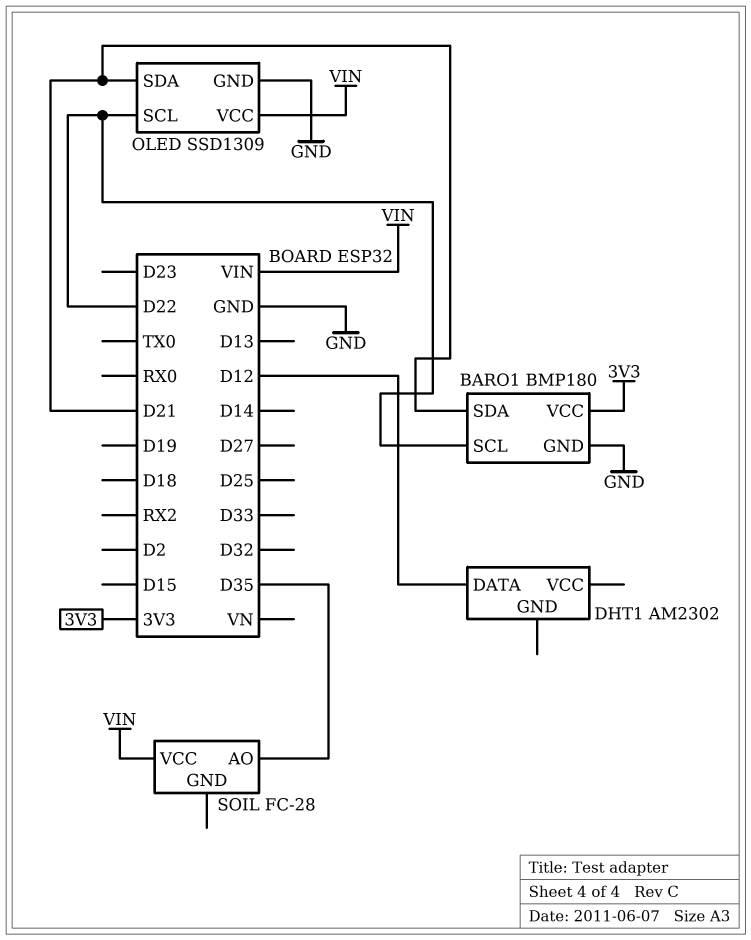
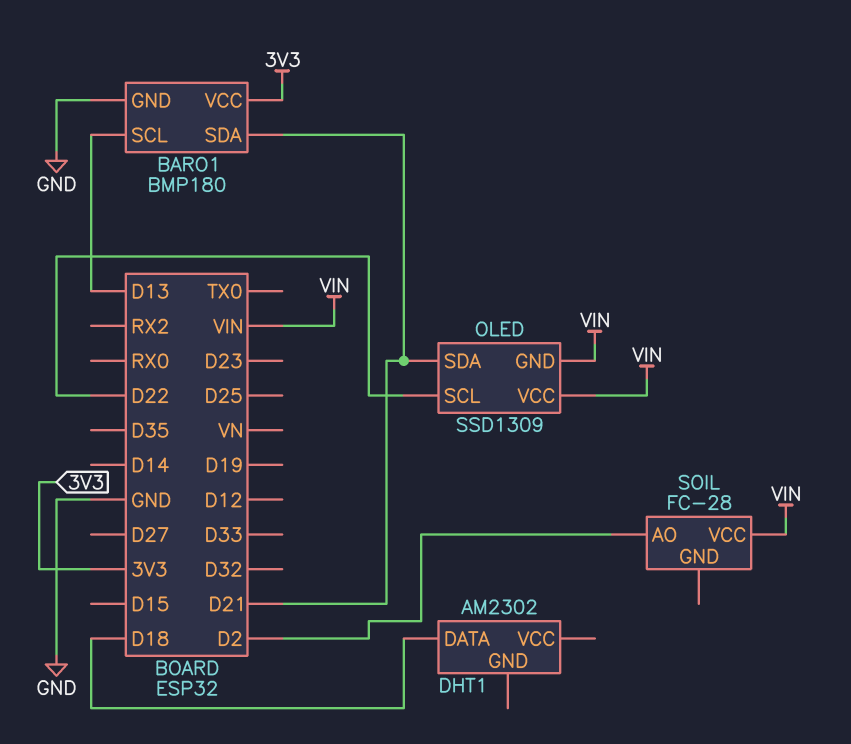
BARO1 pin SCL: D22 -> D13
DHT1 pin DATA: D12 -> D18
OLED pin GND: GND -> VIN
SOIL pin AO: D35 -> D2

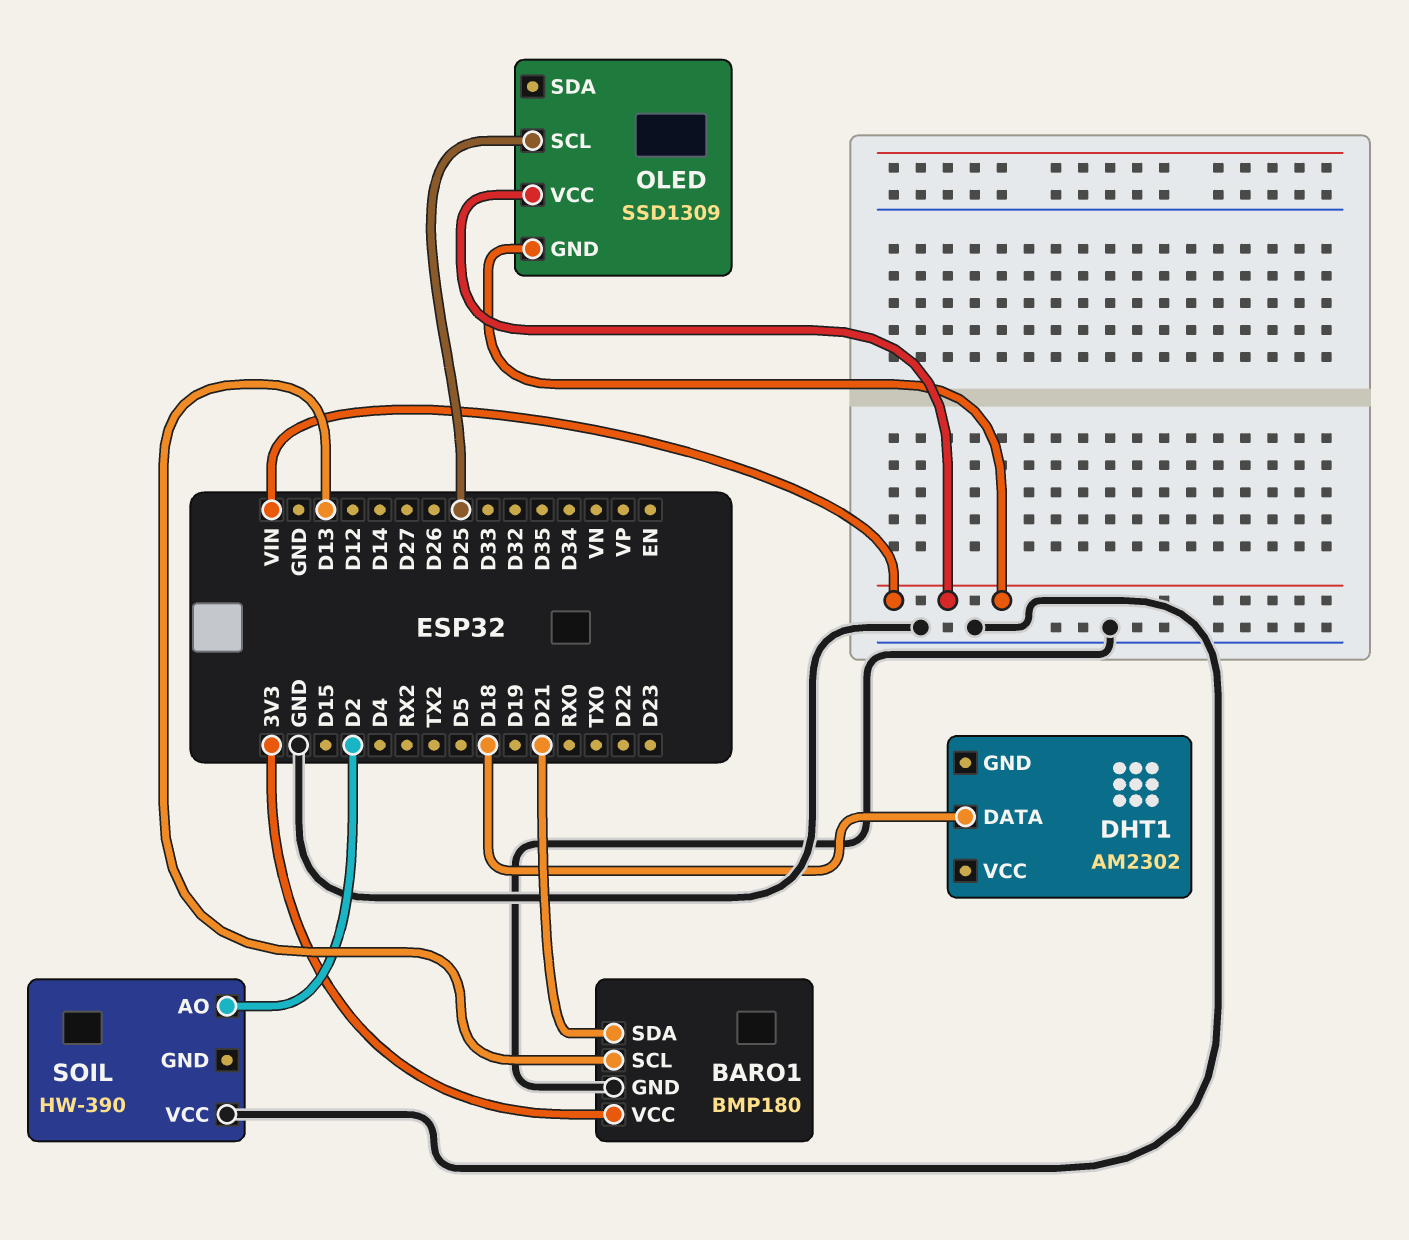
OLED pin SCL: D22 -> D25
OLED pin SDA: D21 -> none
SOIL: FC-28 -> HW-390
SOIL pin VCC: VIN -> GND

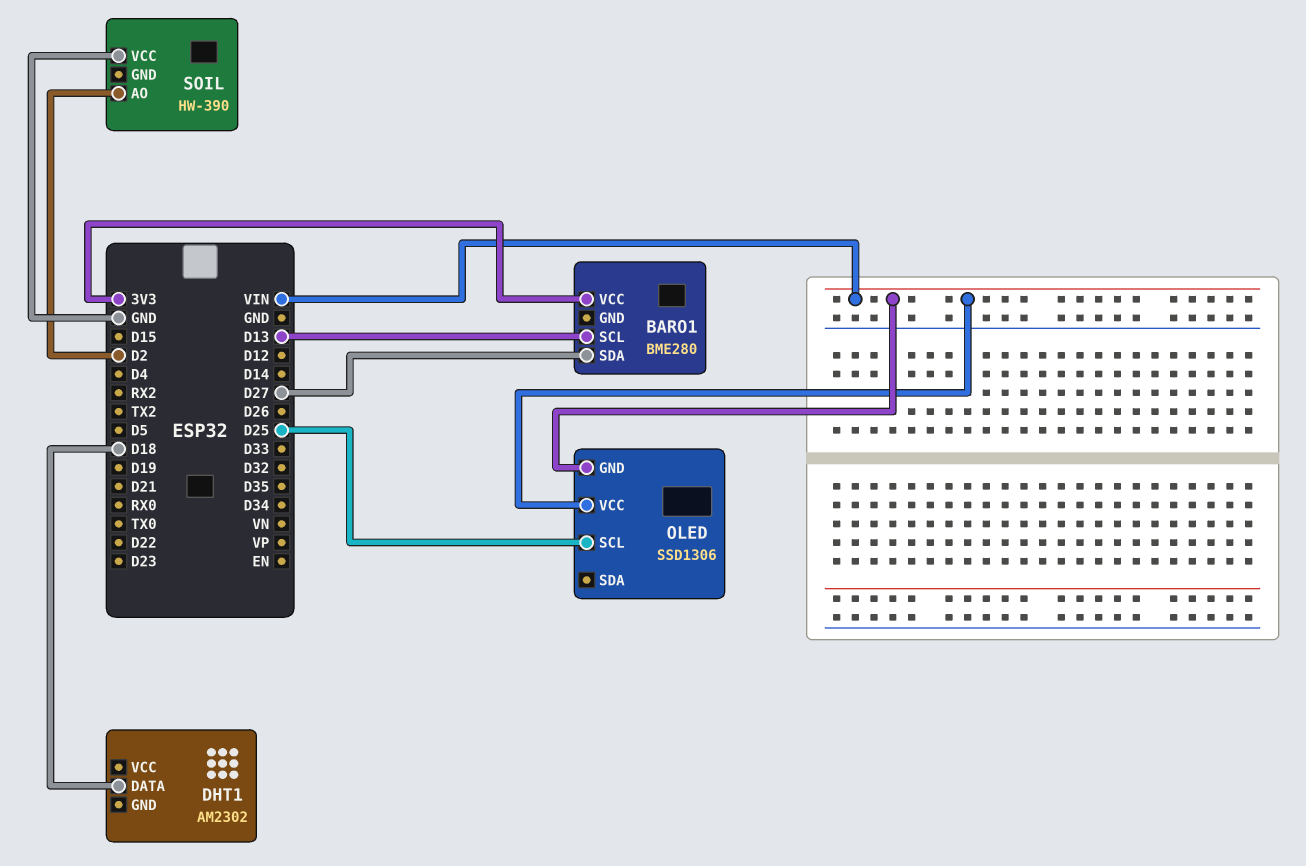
BARO1: BMP180 -> BME280
BARO1 pin GND: GND -> none
BARO1 pin SDA: D21 -> D27
OLED: SSD1309 -> SSD1306

